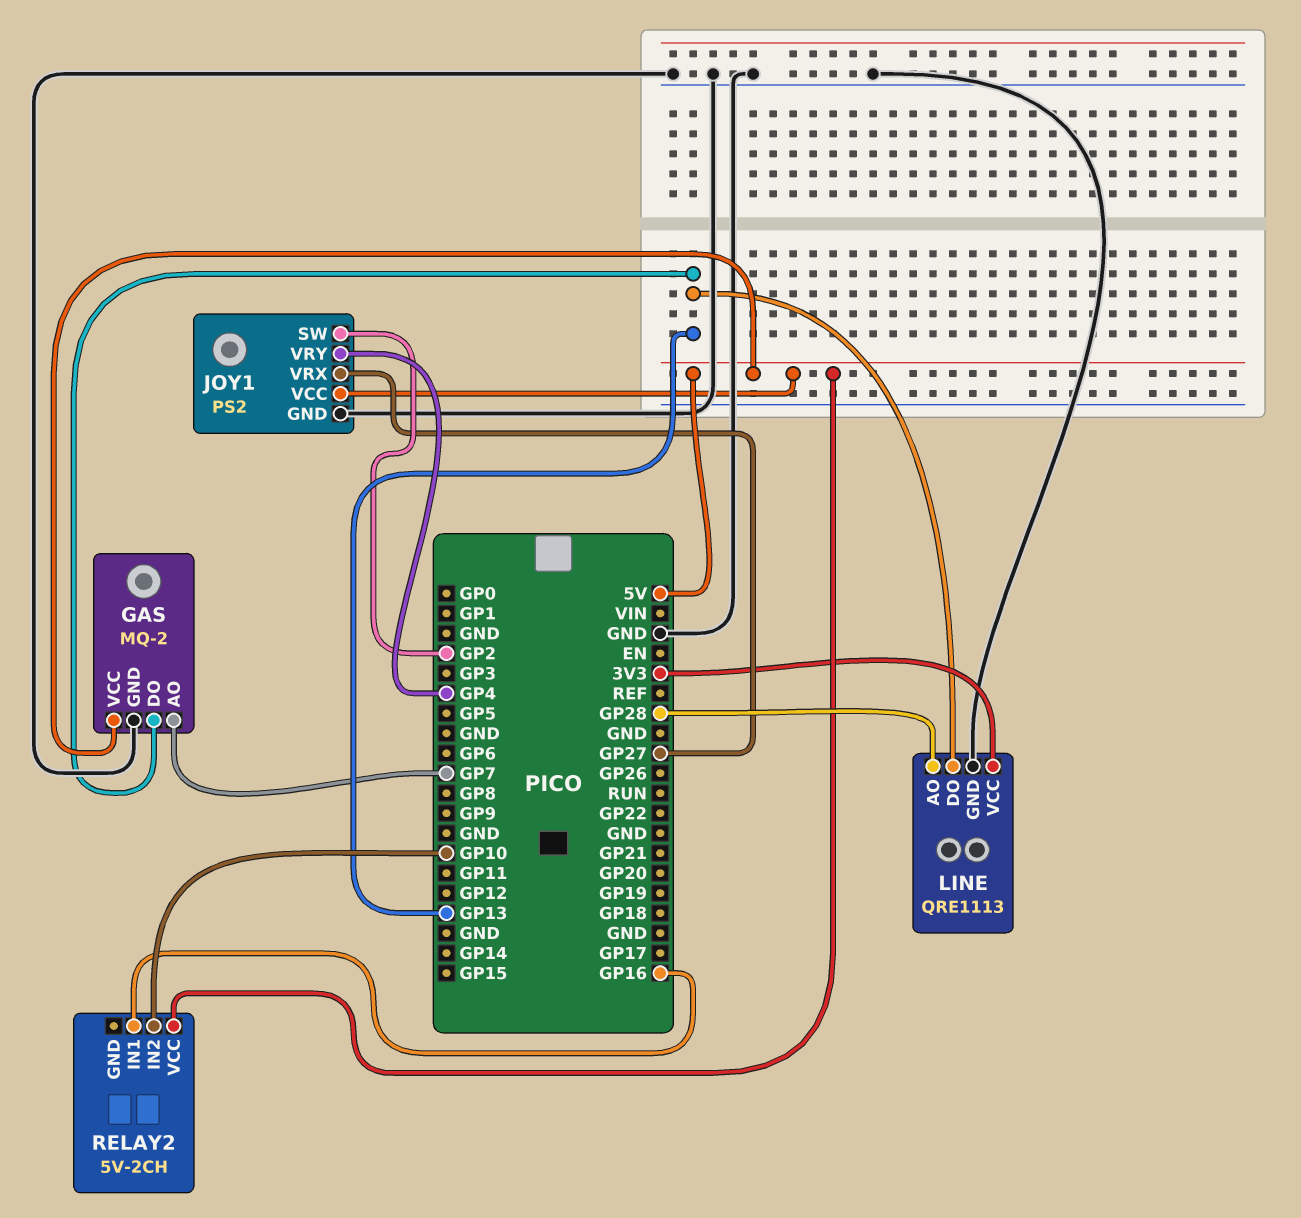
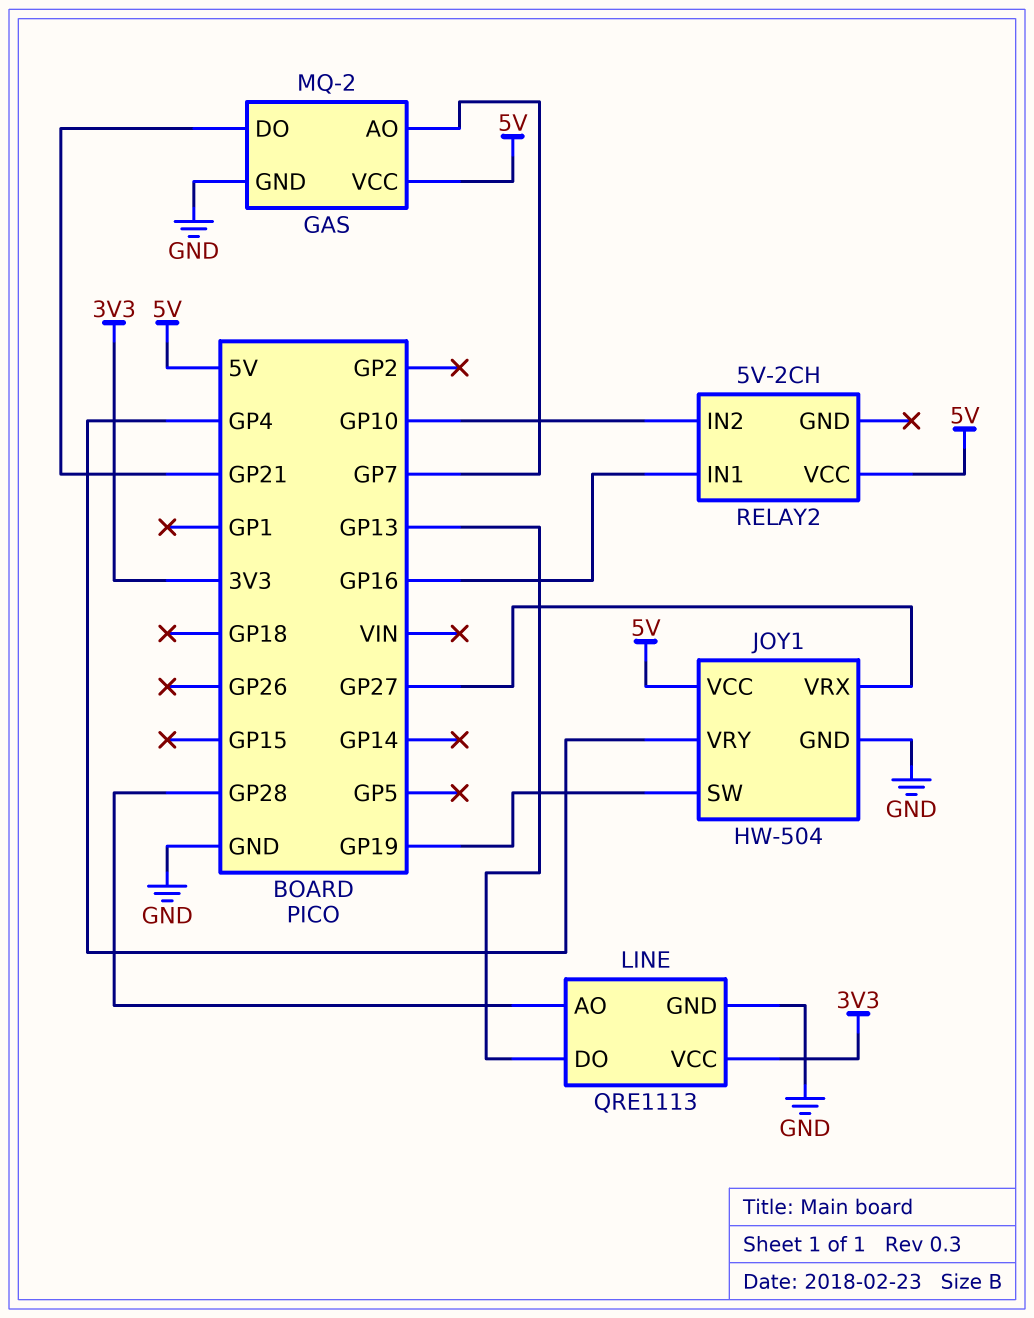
GAS pin DO: GP13 -> GP21
JOY1: PS2 -> HW-504
JOY1 pin SW: GP2 -> GP19

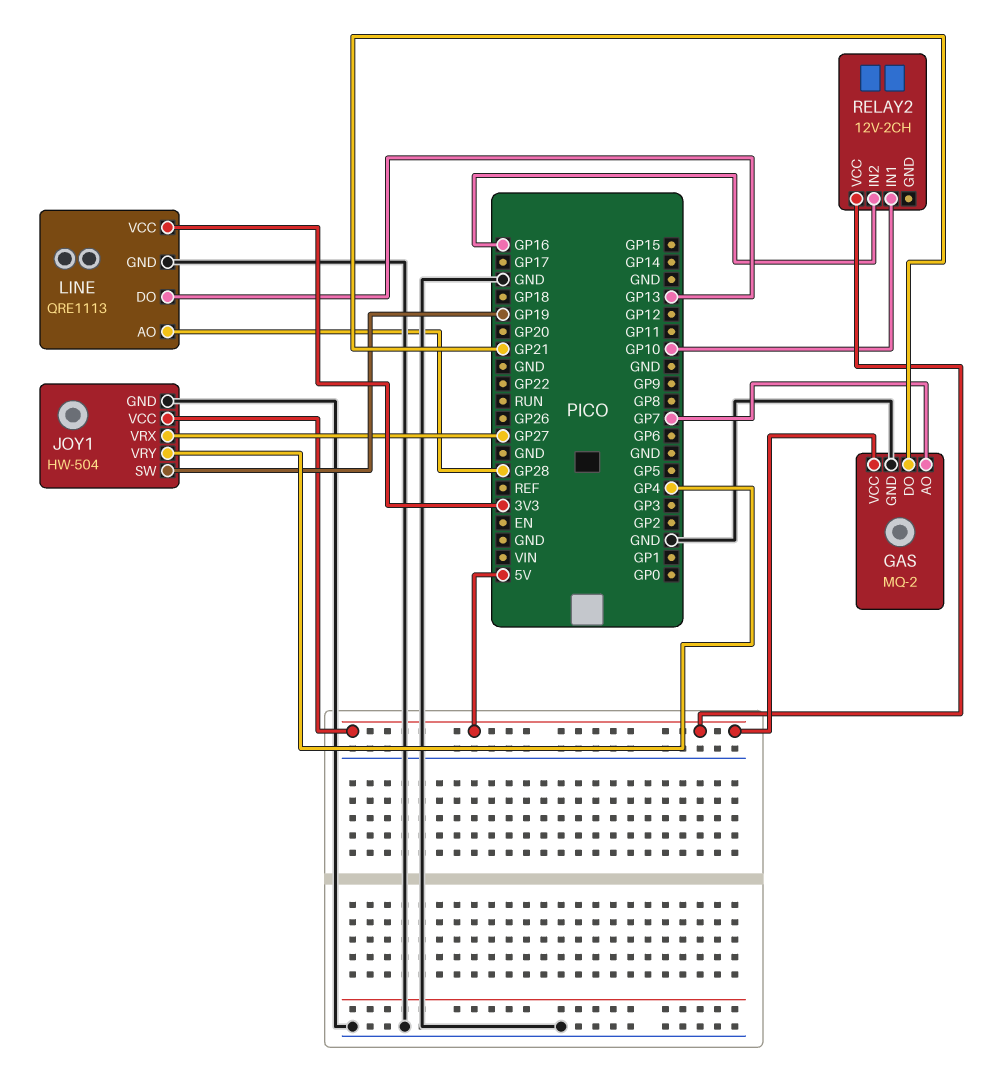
RELAY2: 5V-2CH -> 12V-2CH
RELAY2 pin IN1: GP16 -> GP10
RELAY2 pin IN2: GP10 -> GP16

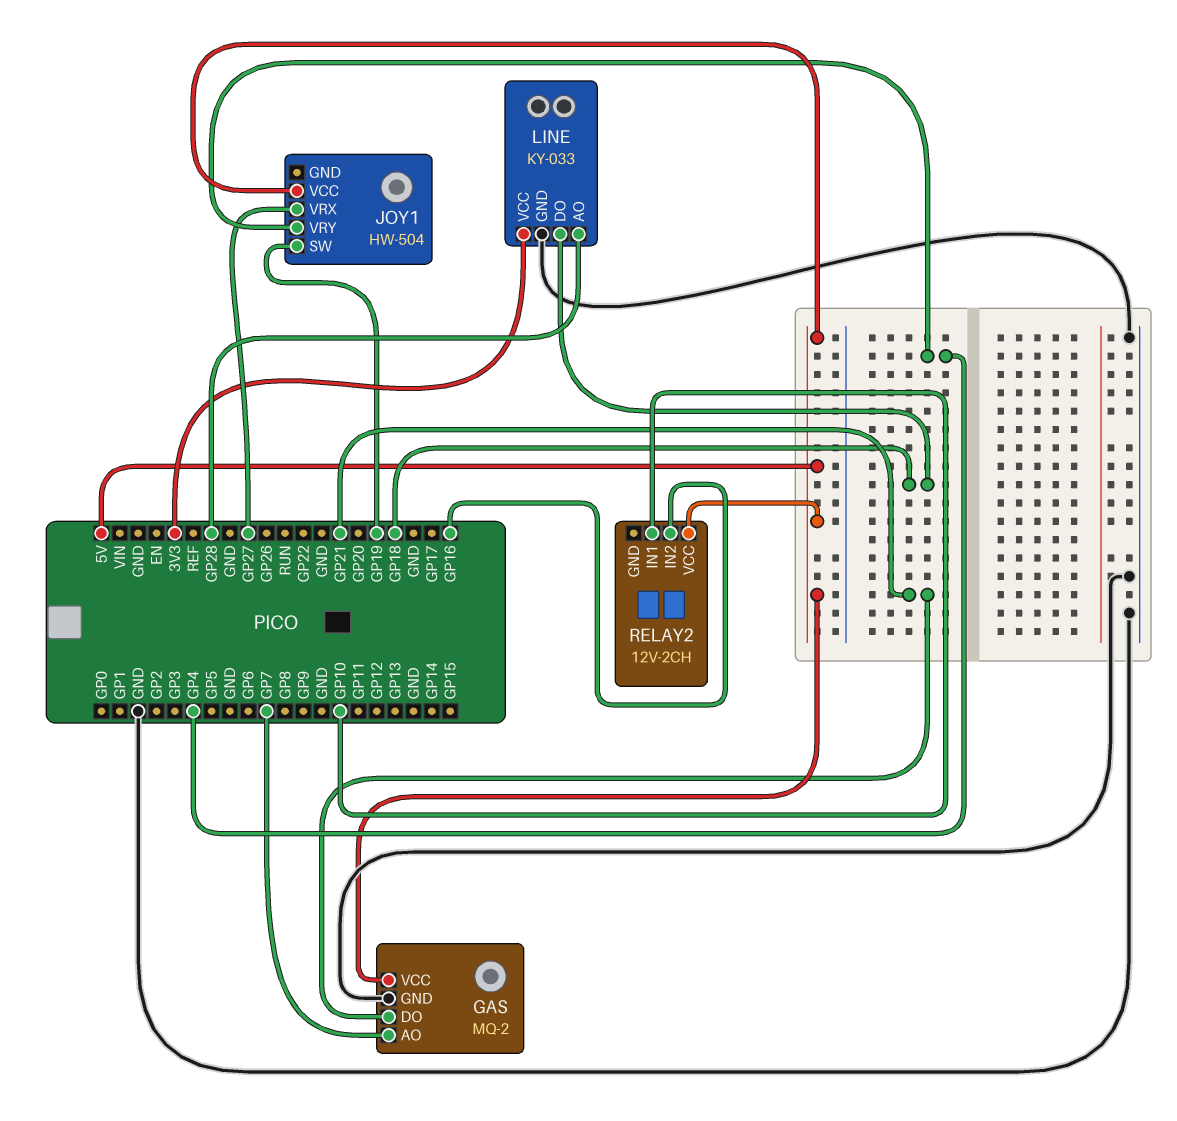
JOY1 pin GND: GND -> none
LINE: QRE1113 -> KY-033
LINE pin DO: GP13 -> GP18

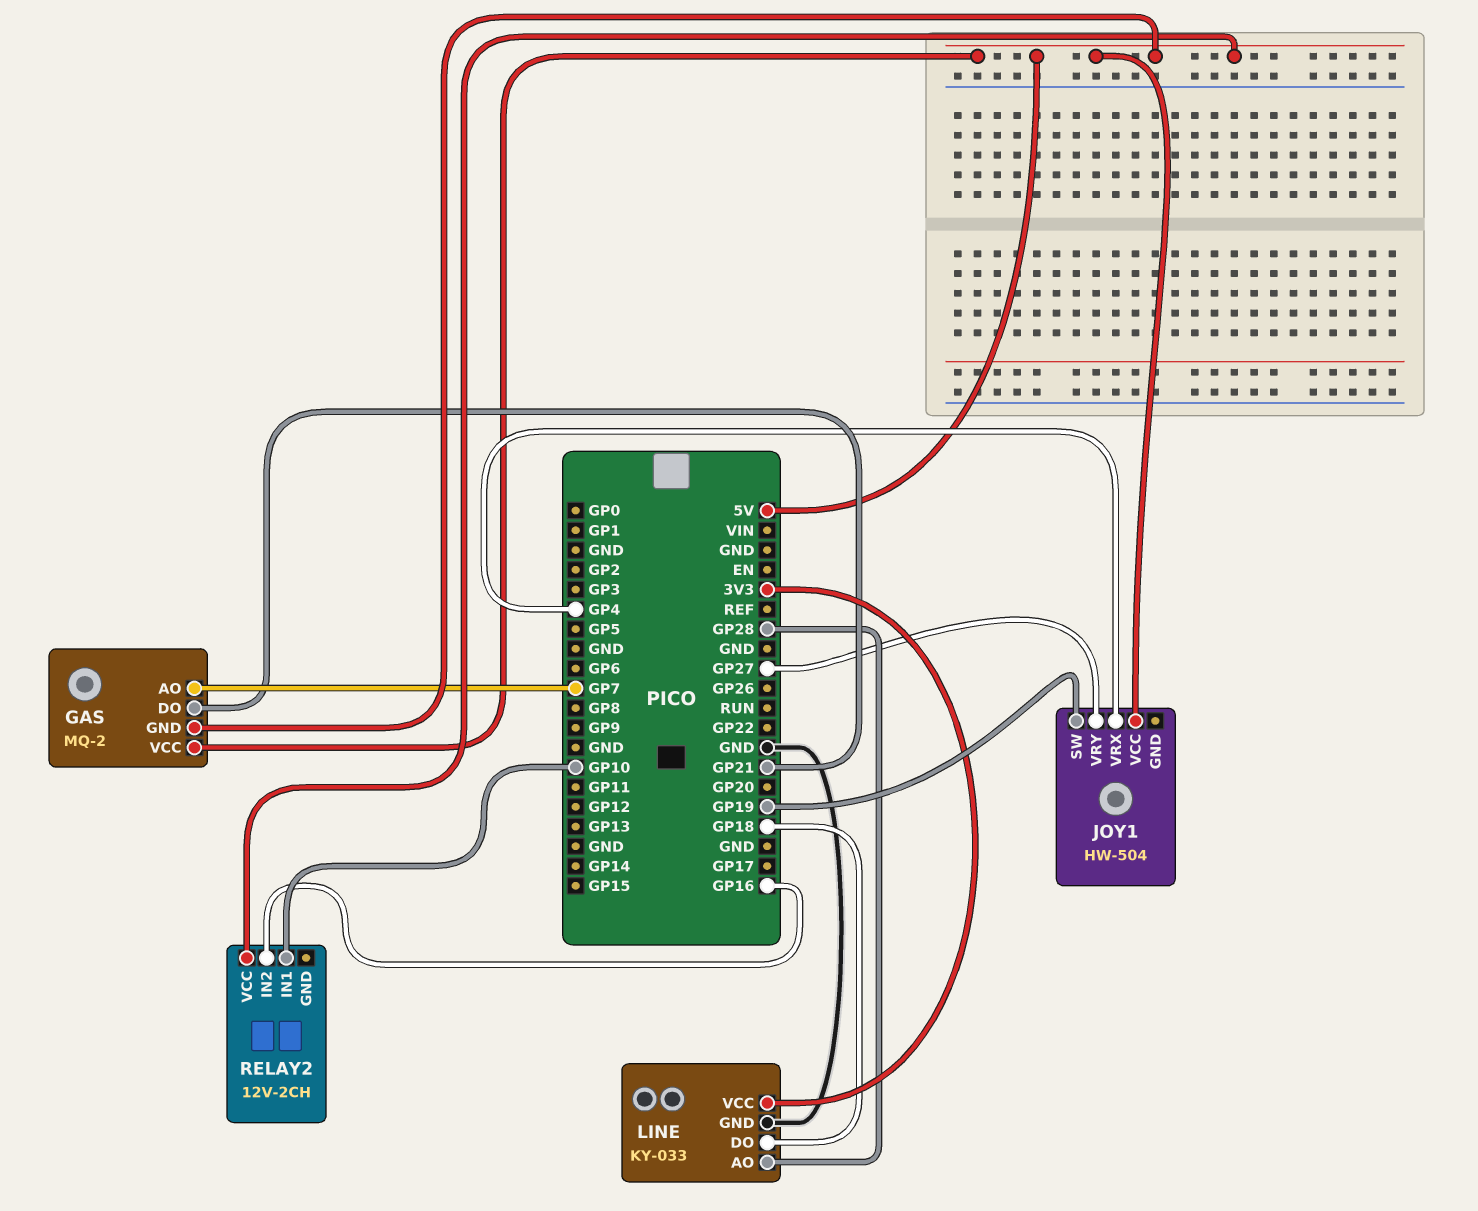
GAS pin GND: GND -> 5V
JOY1 pin VRX: GP27 -> GP4
JOY1 pin VRY: GP4 -> GP27

